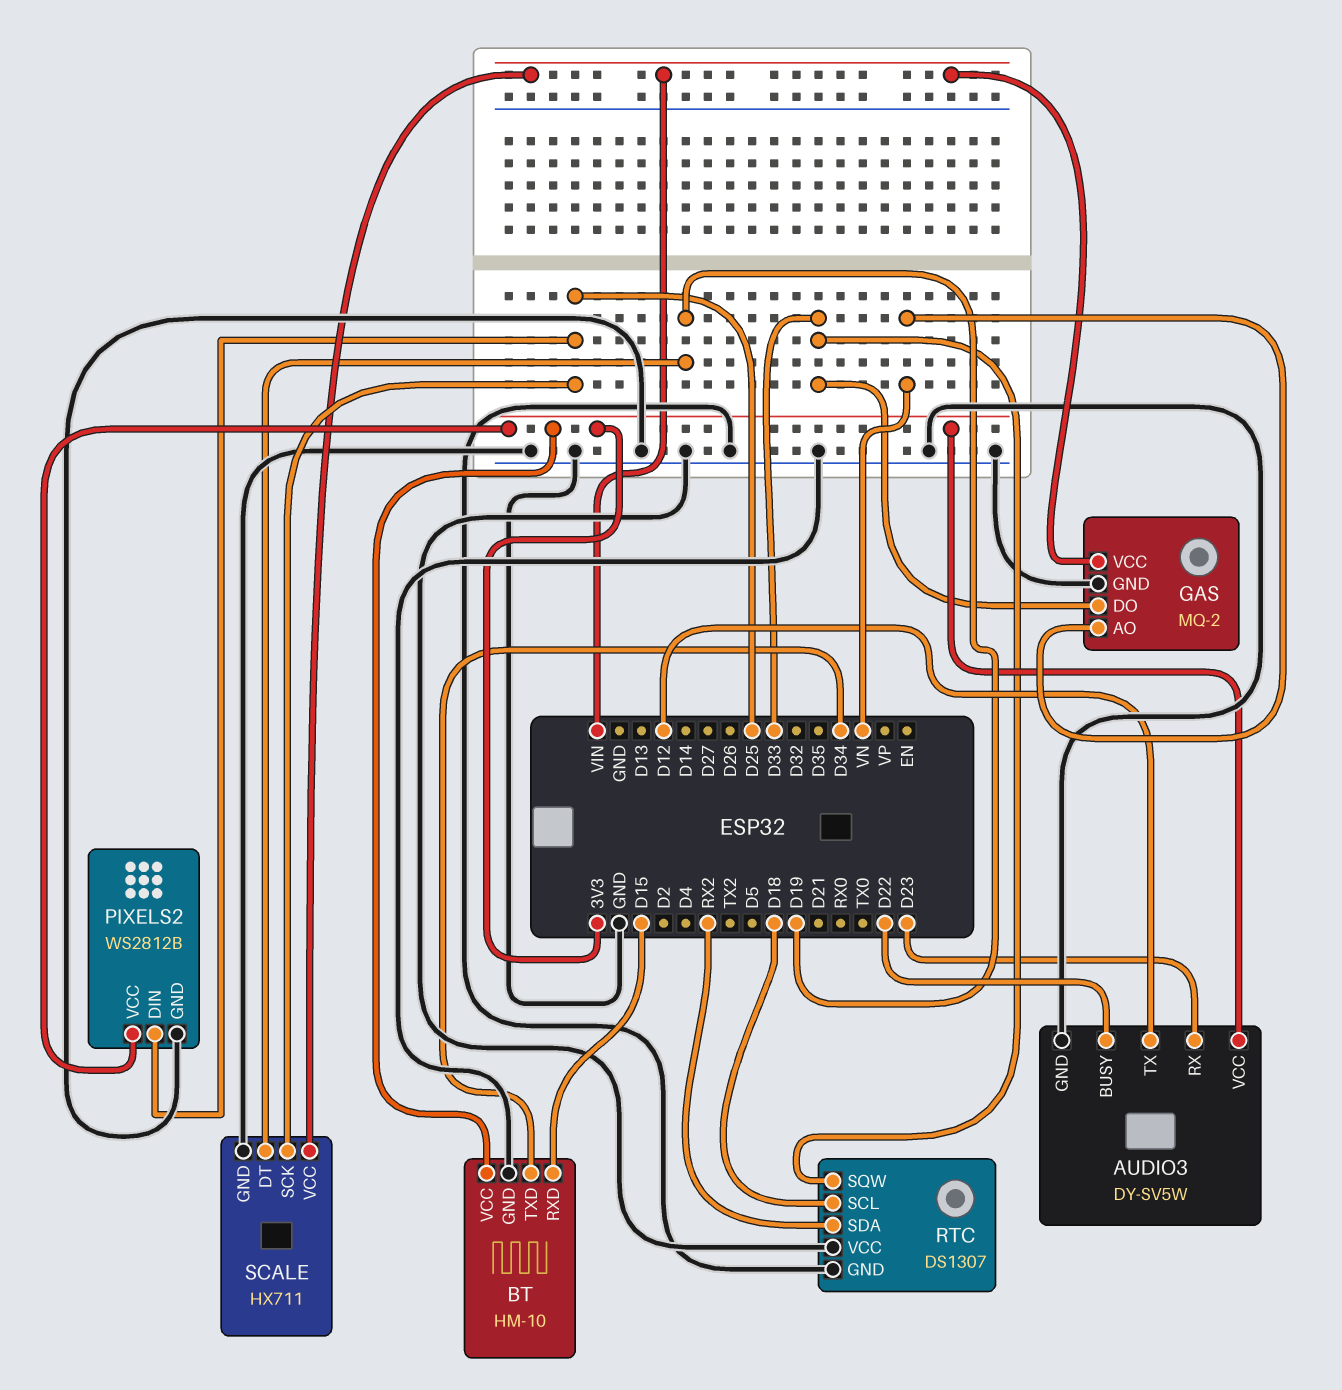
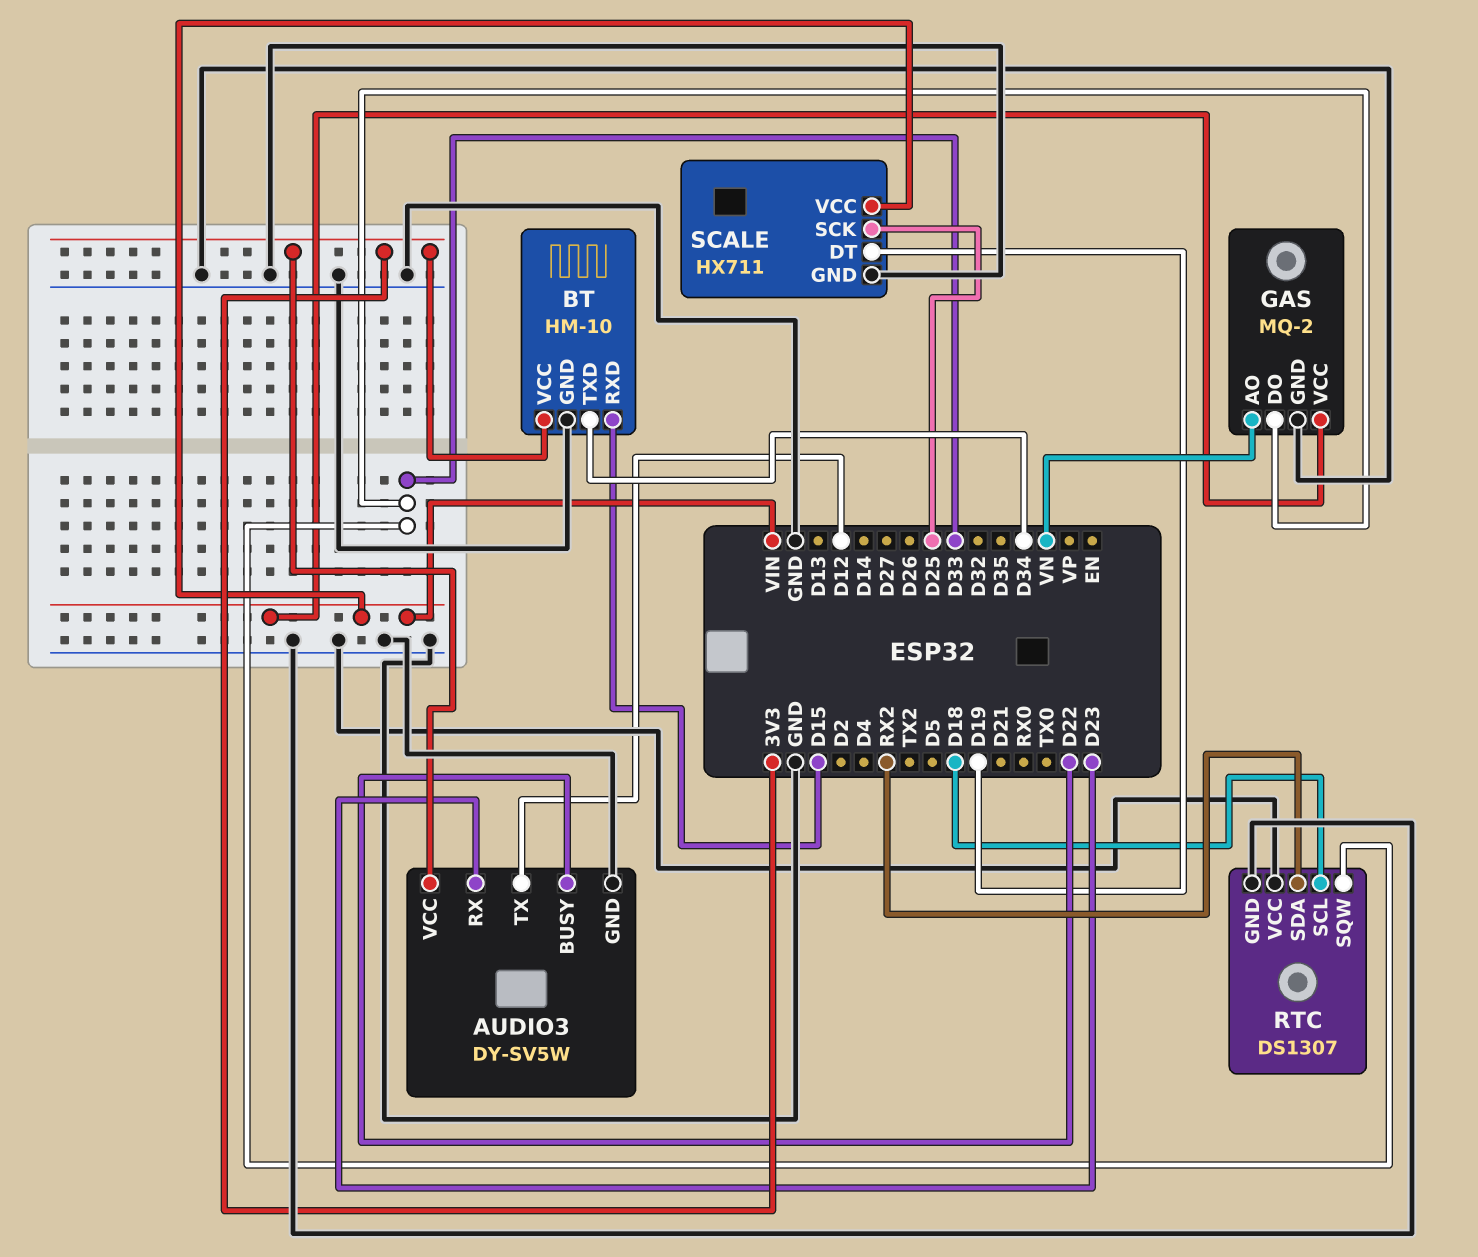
PIXELS2: WS2812B -> none
PIXELS2 pin DIN: D25 -> none
PIXELS2 pin GND: GND -> none
PIXELS2 pin VCC: 3V3 -> none

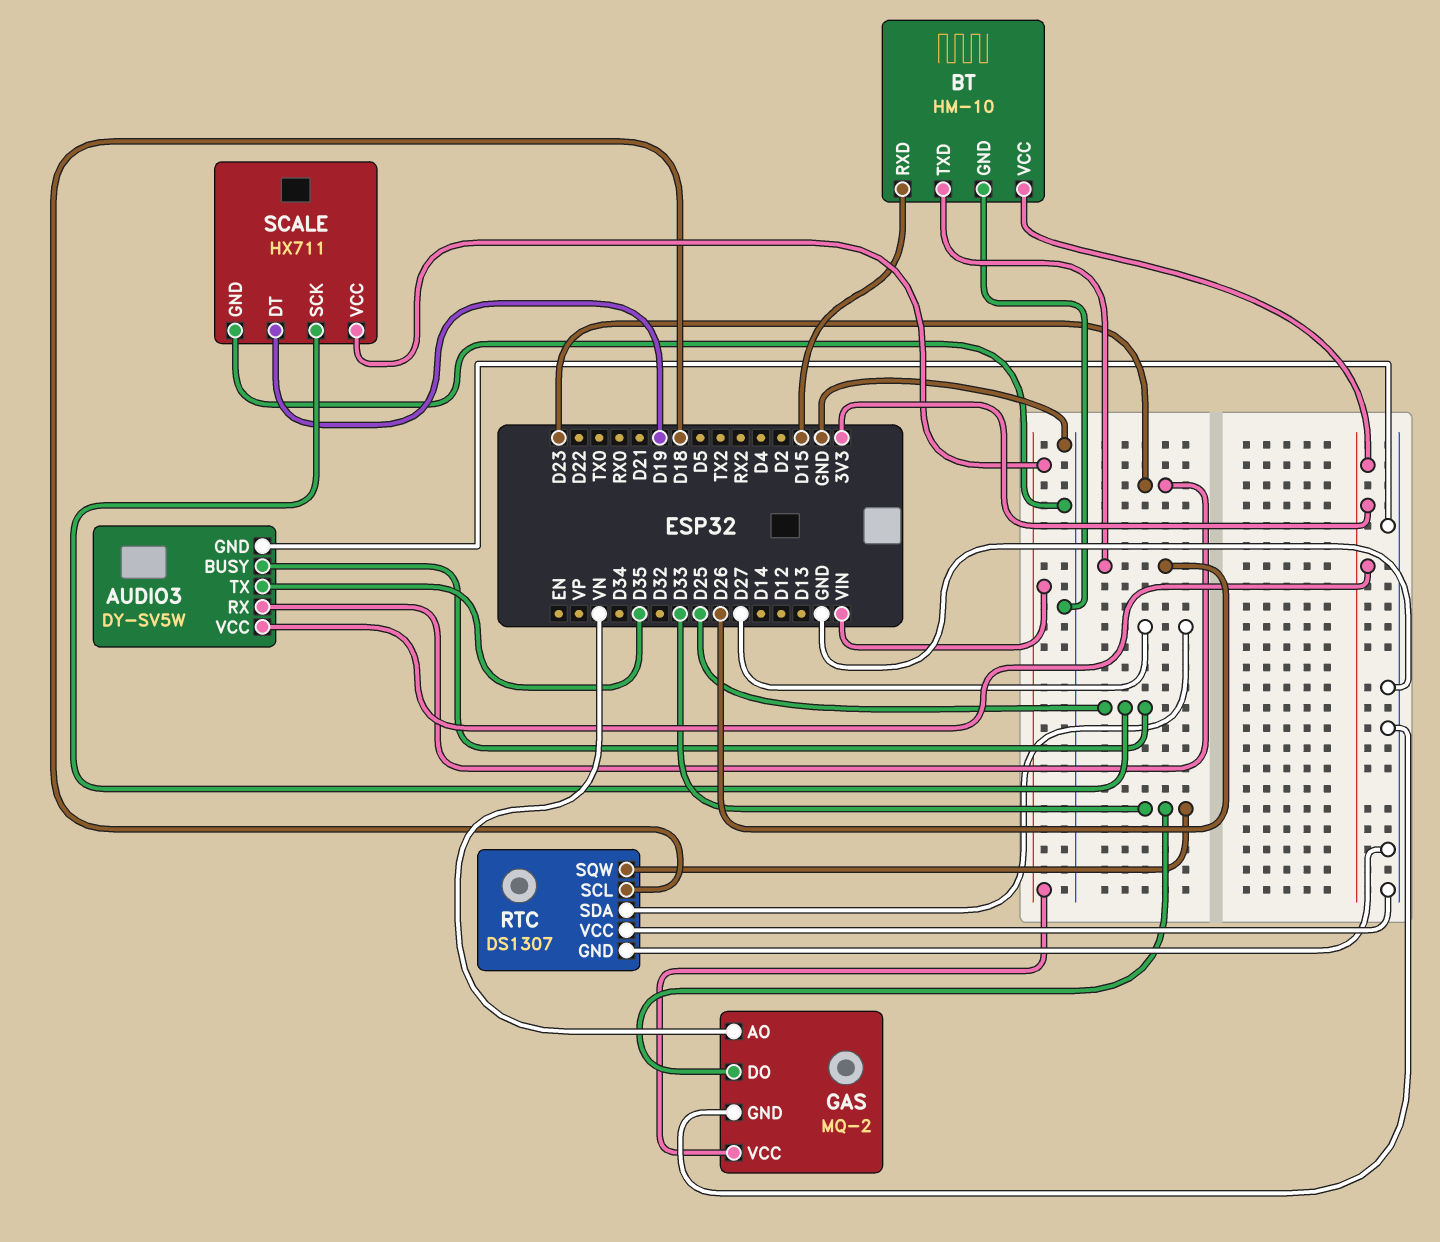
AUDIO3 pin BUSY: D22 -> D25
AUDIO3 pin TX: D12 -> D35
BT pin TXD: D34 -> D26
RTC pin SDA: RX2 -> D27

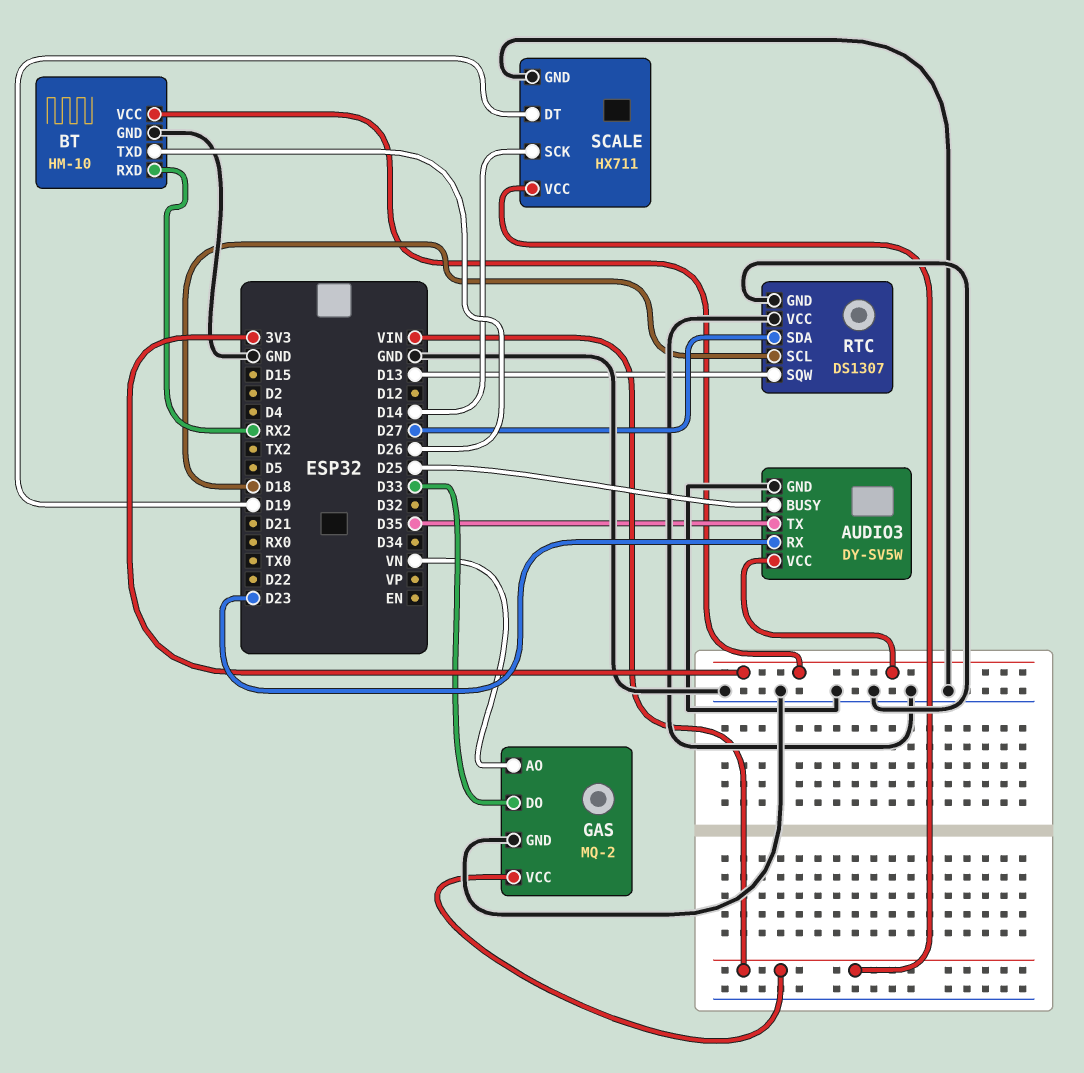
BT pin RXD: D15 -> RX2
RTC pin SQW: D33 -> D13
SCALE pin SCK: D25 -> D14

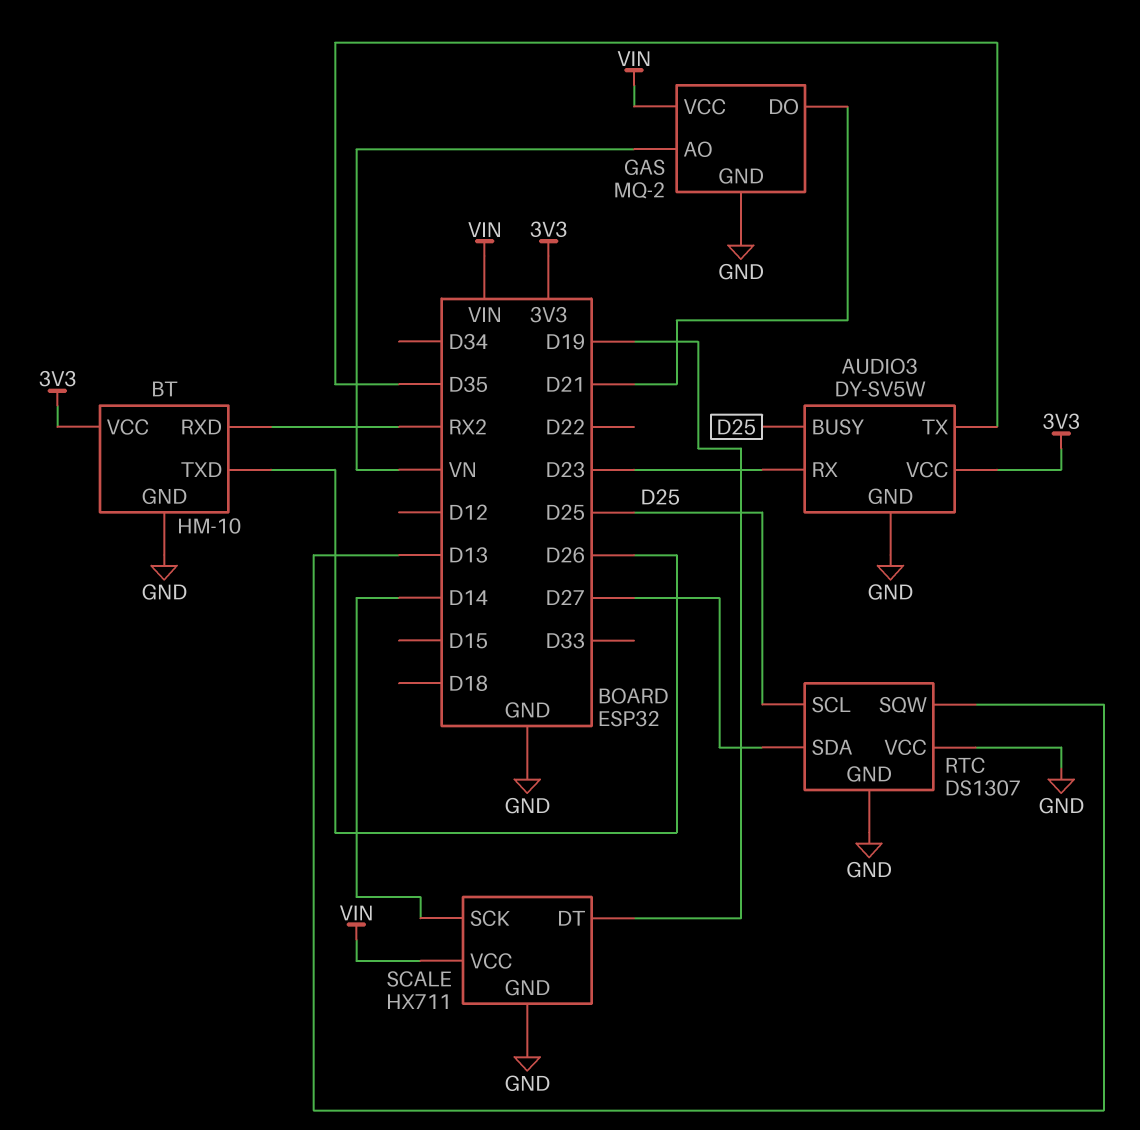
GAS pin DO: D33 -> D21
RTC pin SCL: D18 -> D25

